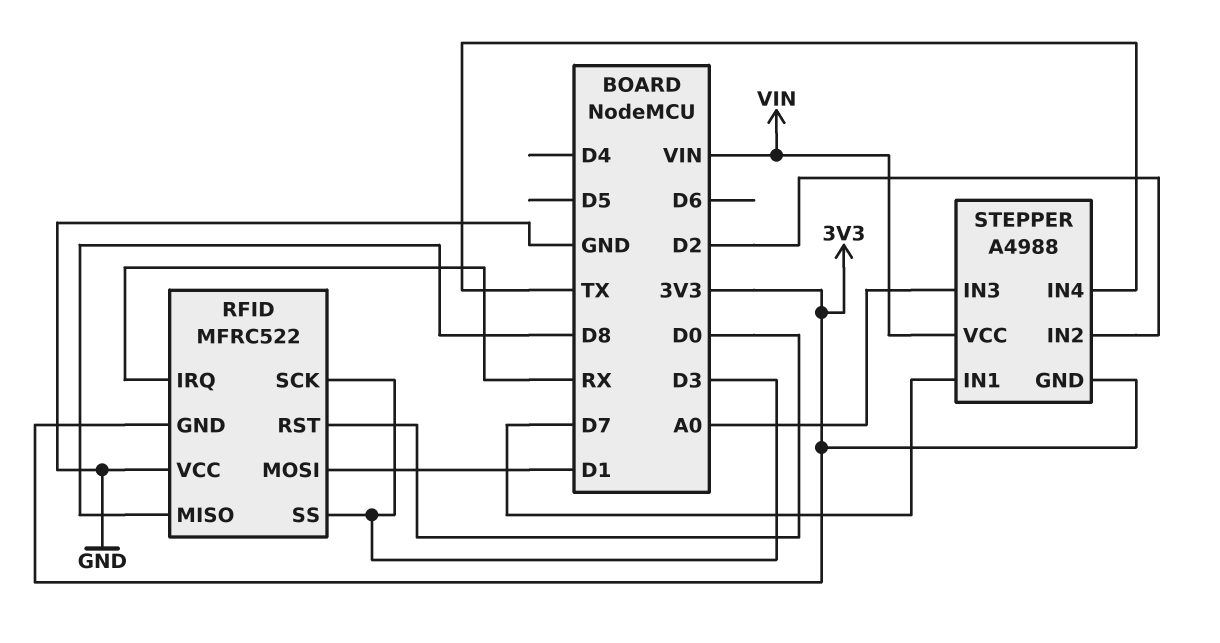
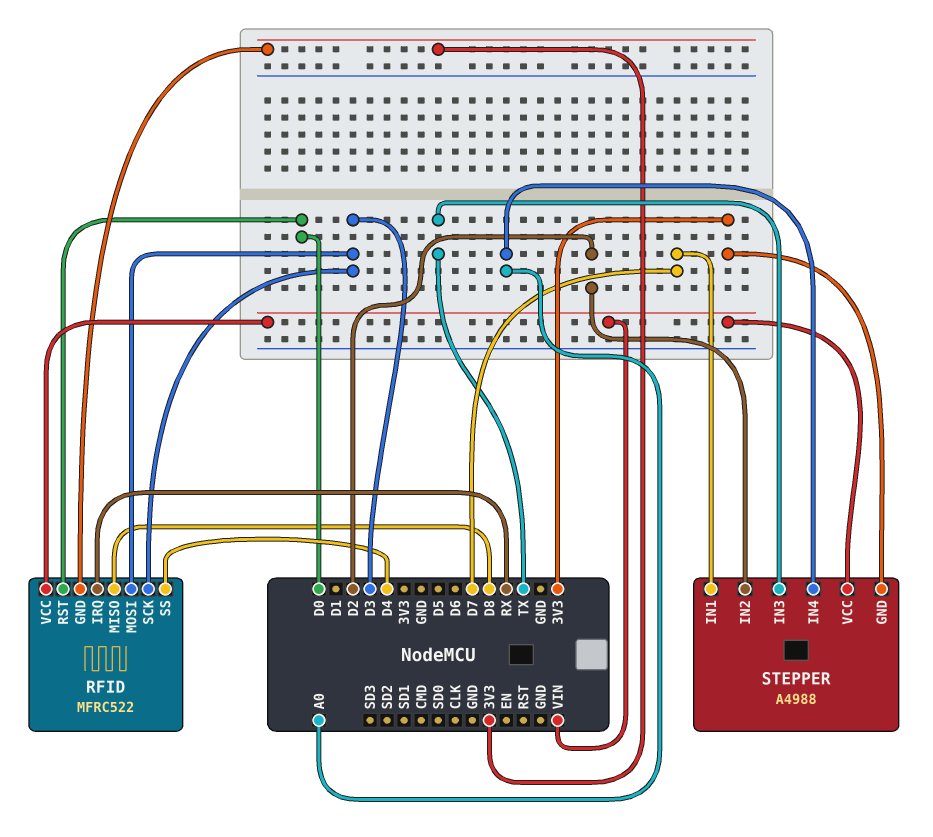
RFID pin MOSI: D1 -> D3
RFID pin SS: D3 -> D4
RFID pin VCC: GND -> VIN
STEPPER pin IN3: A0 -> TX
STEPPER pin IN4: TX -> A0

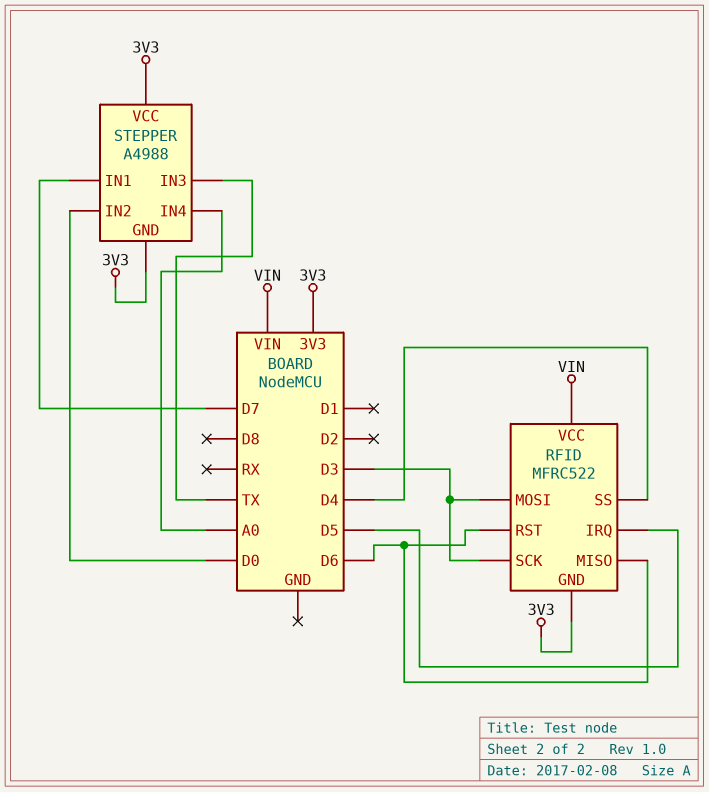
RFID pin IRQ: RX -> D5
RFID pin MISO: D8 -> D6
RFID pin RST: D0 -> D6
STEPPER pin IN2: D2 -> D0
STEPPER pin VCC: VIN -> 3V3

